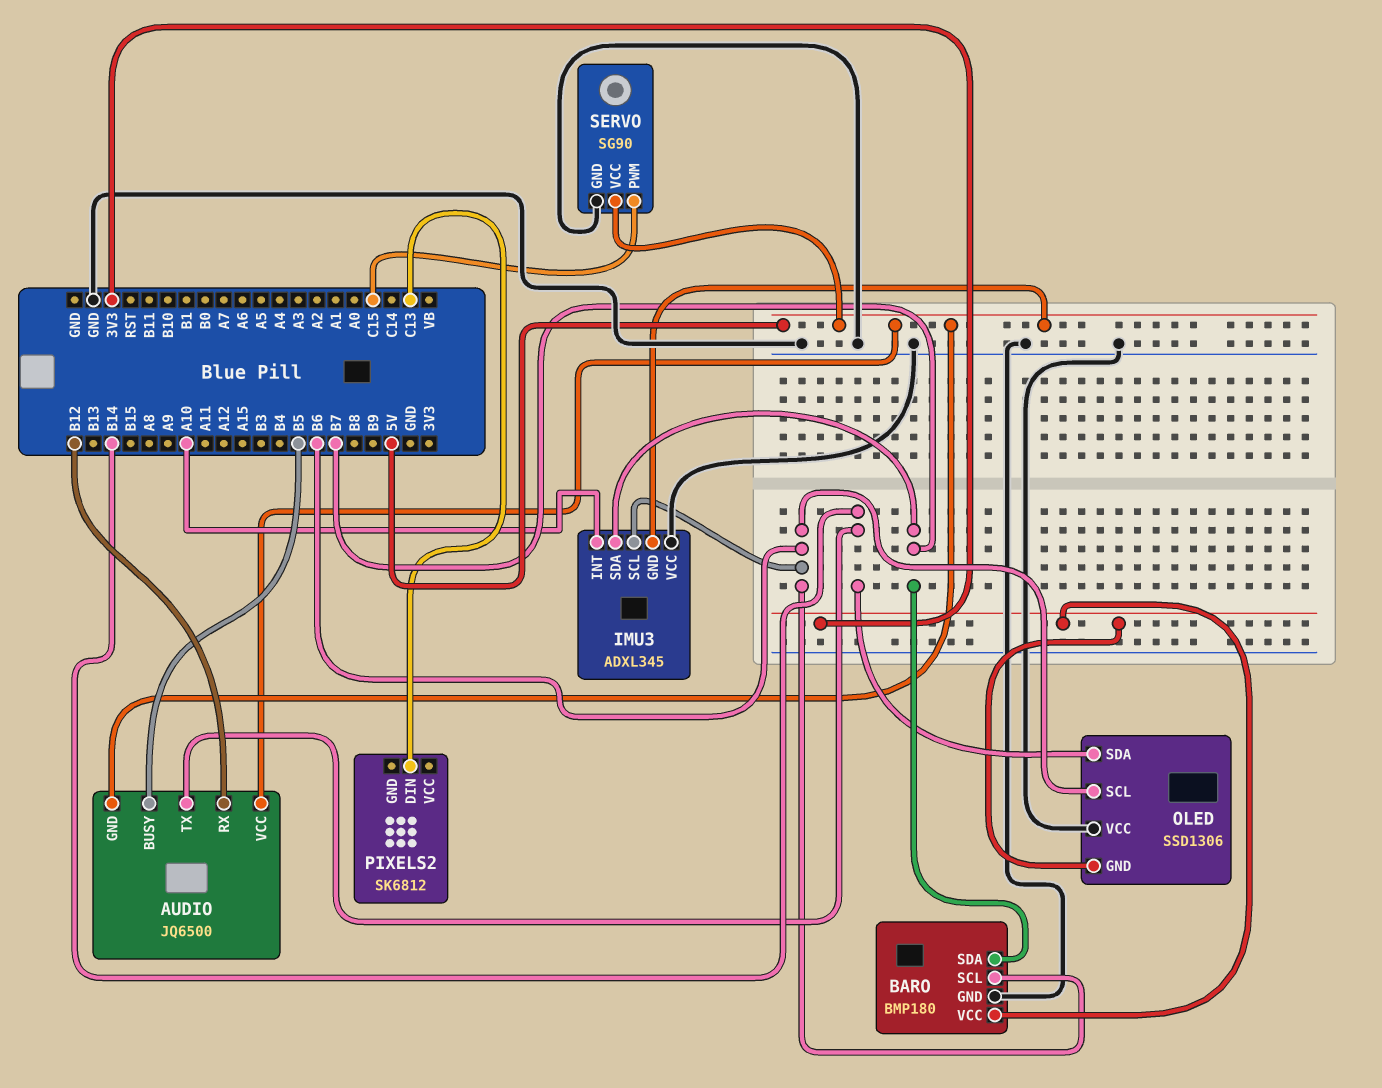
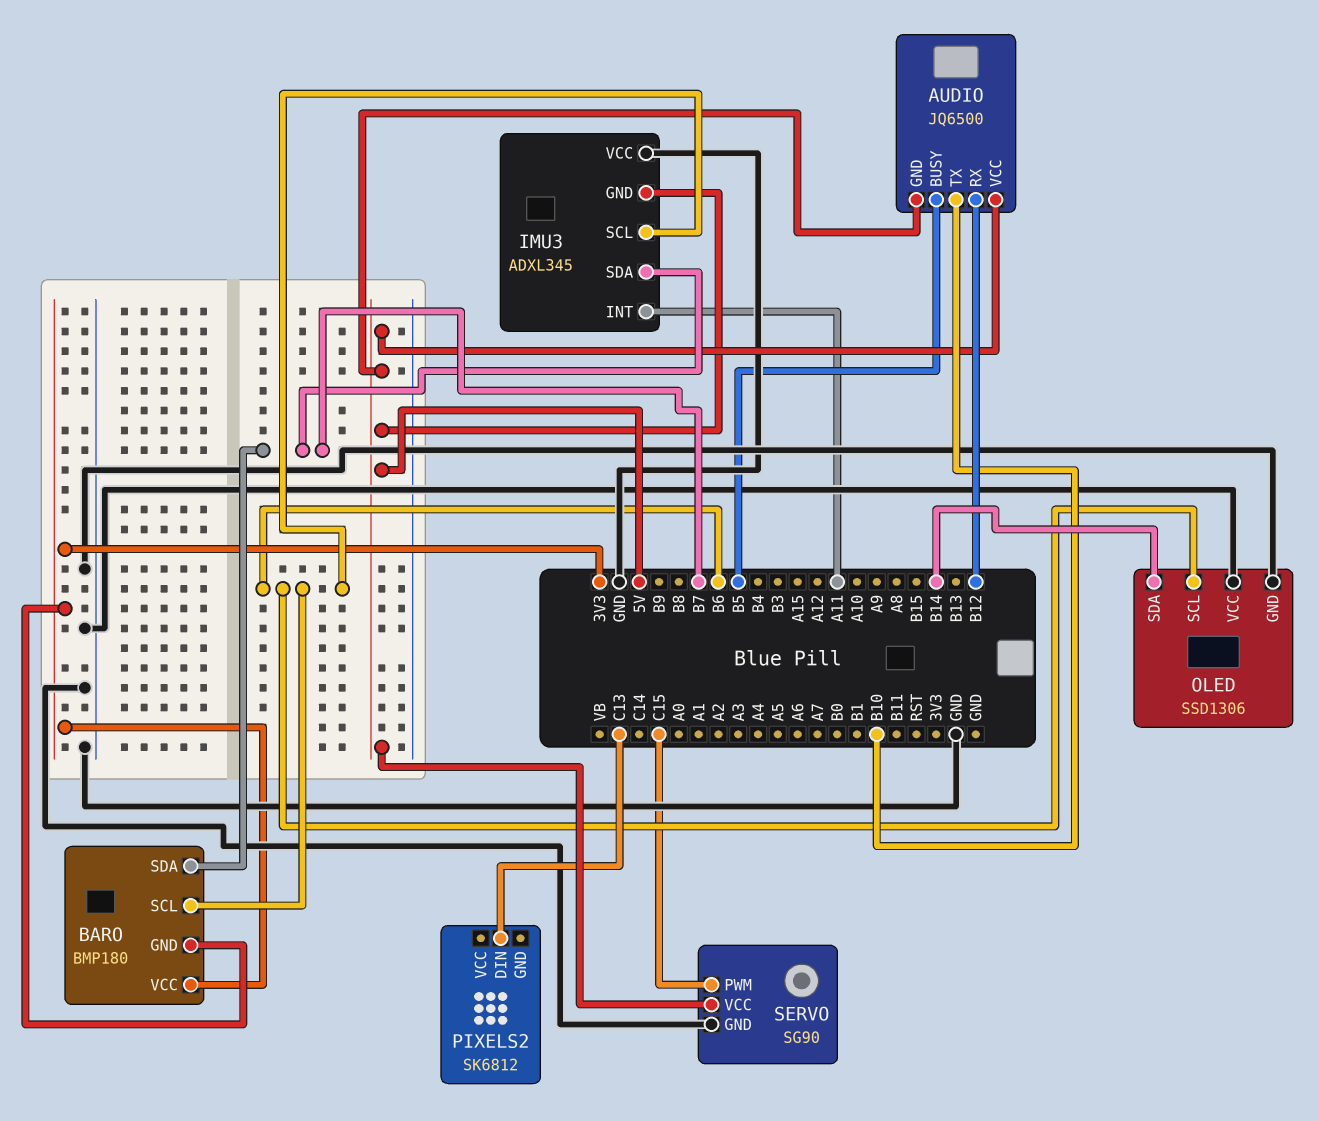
AUDIO pin TX: B14 -> B10
BARO pin GND: GND -> 3V3
IMU3 pin INT: A10 -> A11
OLED pin GND: 3V3 -> GND

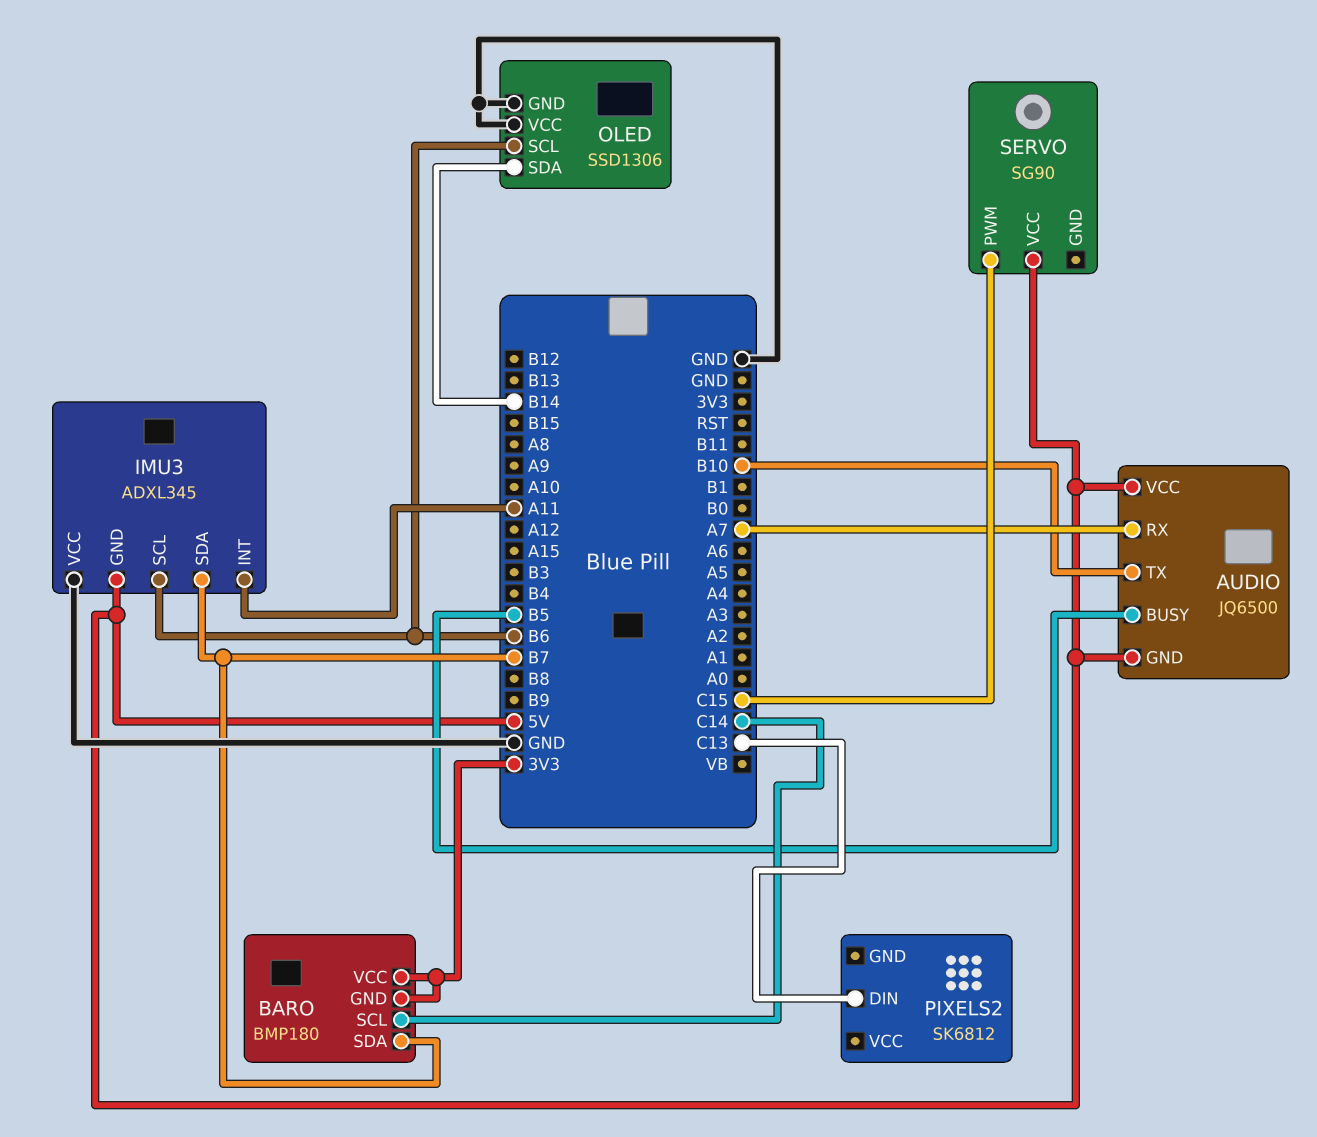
AUDIO pin RX: B12 -> A7
BARO pin SCL: B6 -> C14
SERVO pin GND: GND -> none

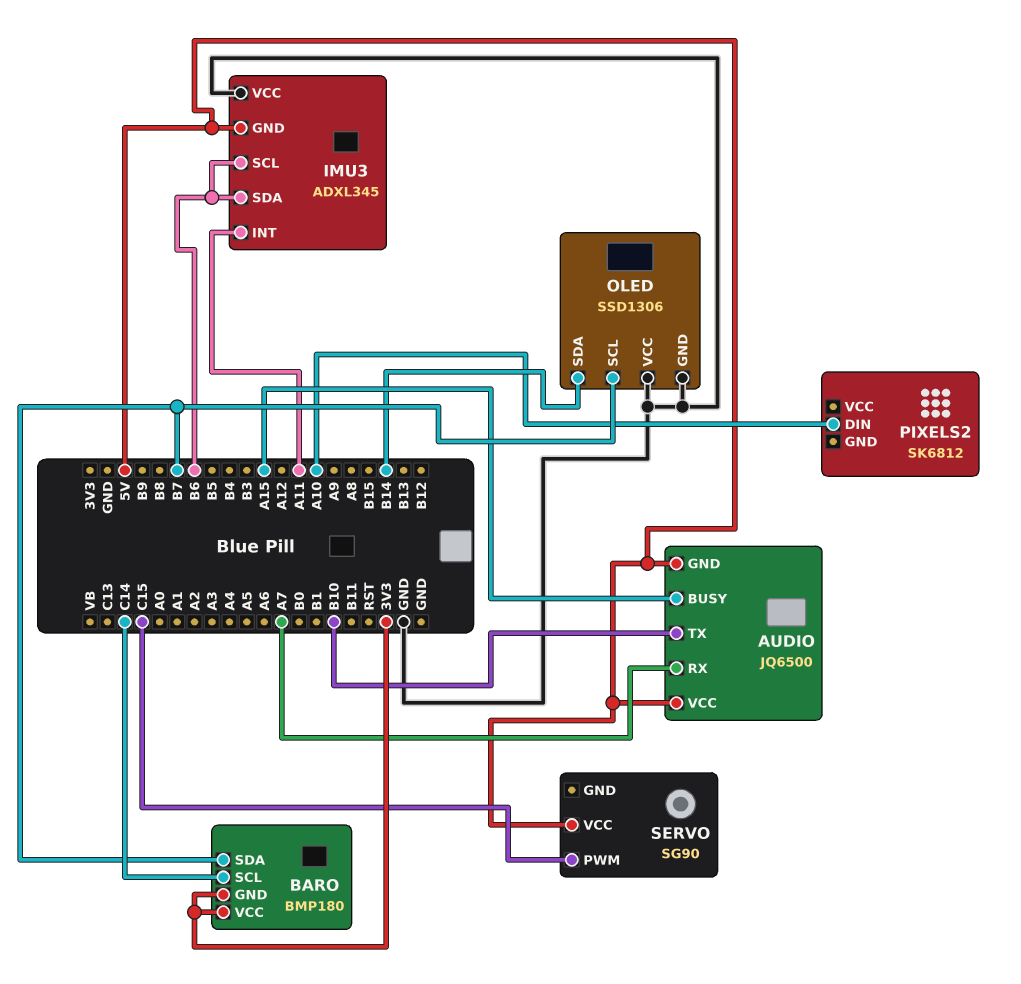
AUDIO pin BUSY: B5 -> A15
IMU3 pin SDA: B7 -> B6
OLED pin SCL: B6 -> B7
PIXELS2 pin DIN: C13 -> A10

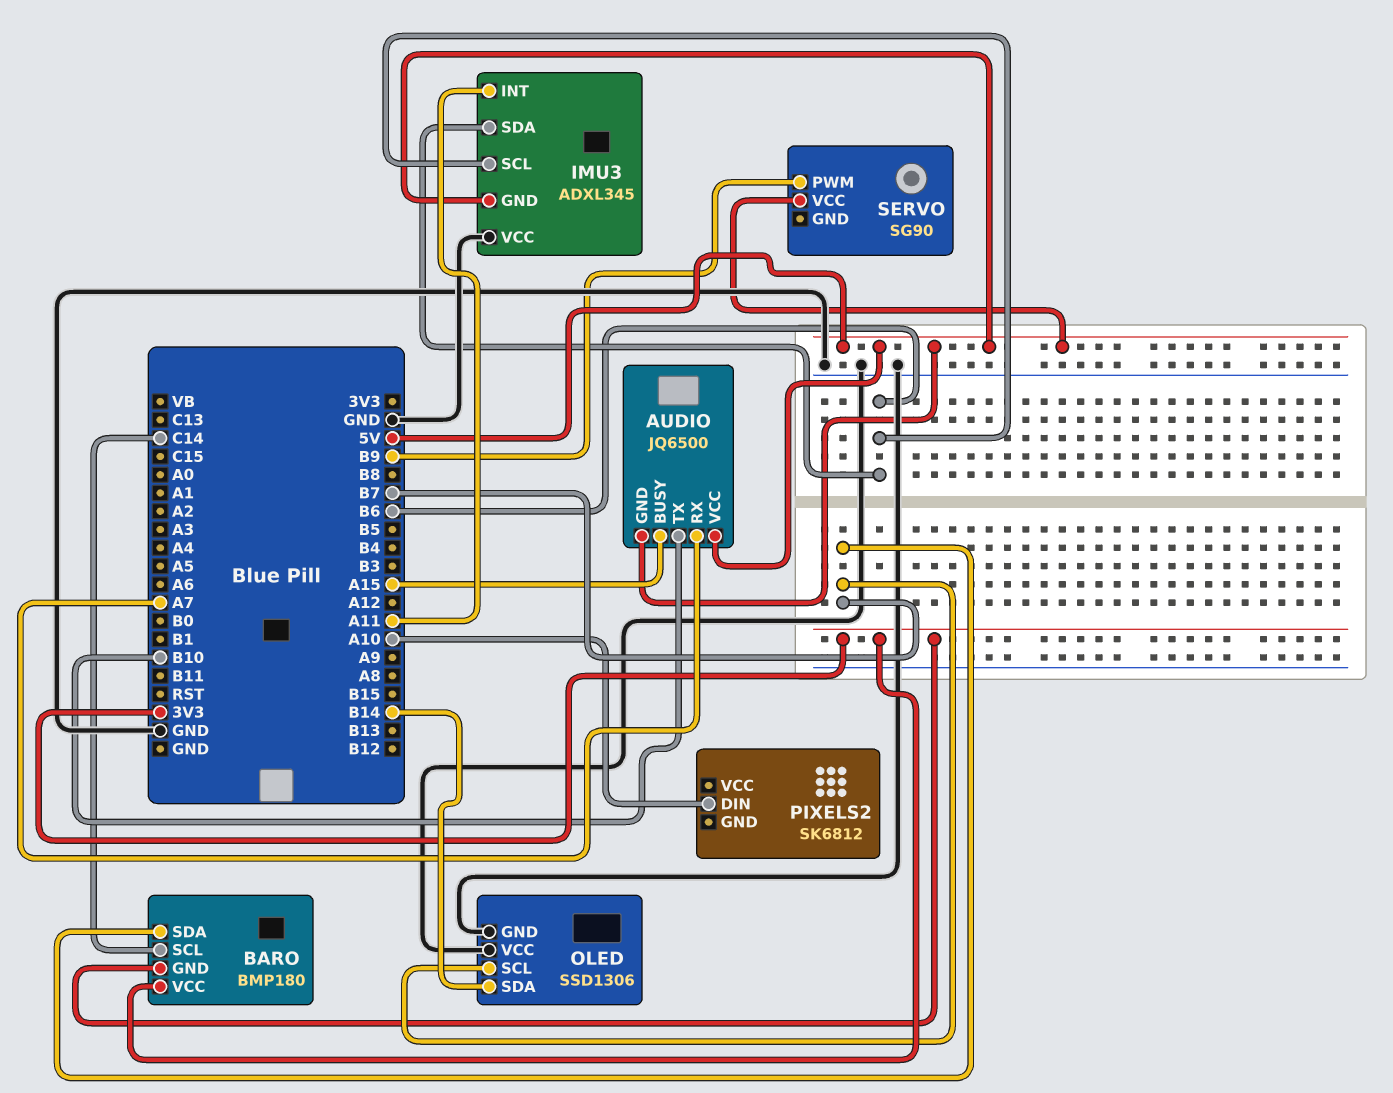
SERVO pin PWM: C15 -> B9

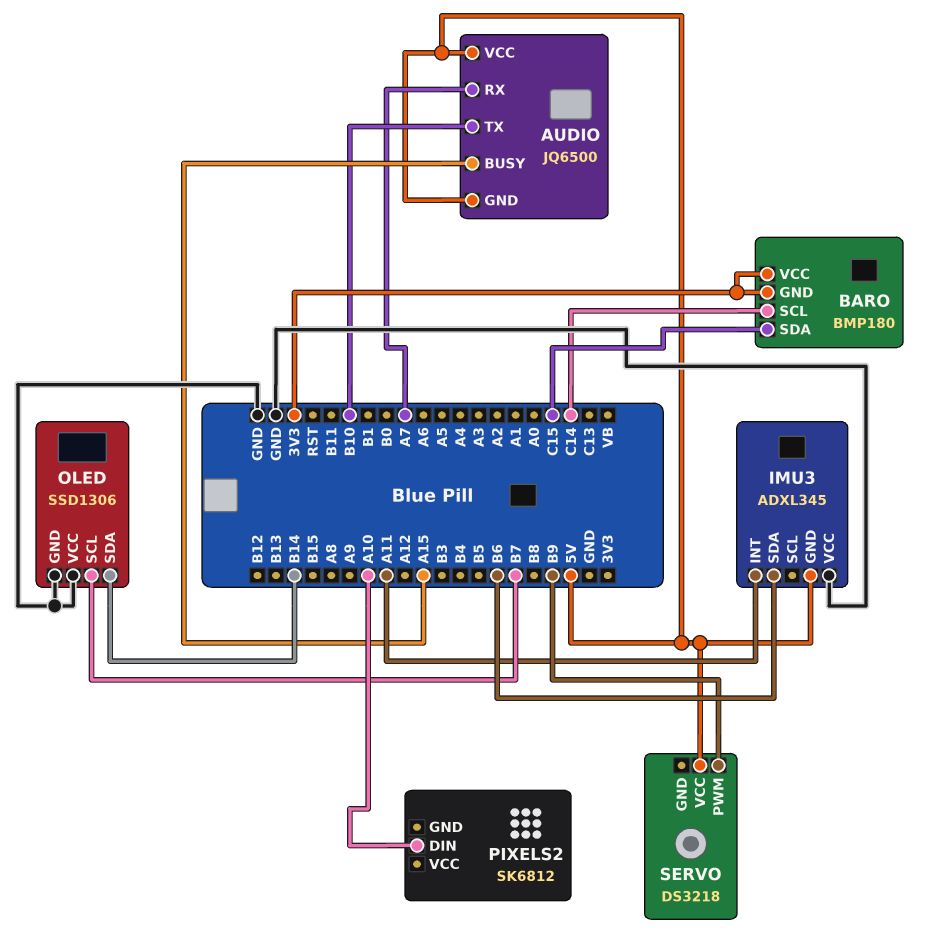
BARO pin SDA: B7 -> C15
IMU3 pin SCL: B6 -> none
SERVO: SG90 -> DS3218

